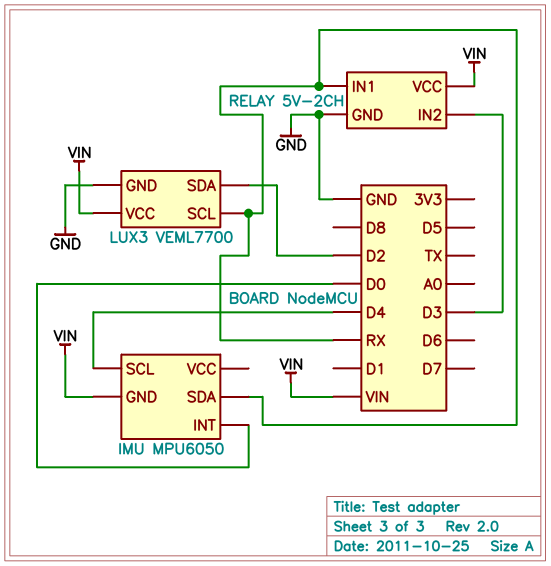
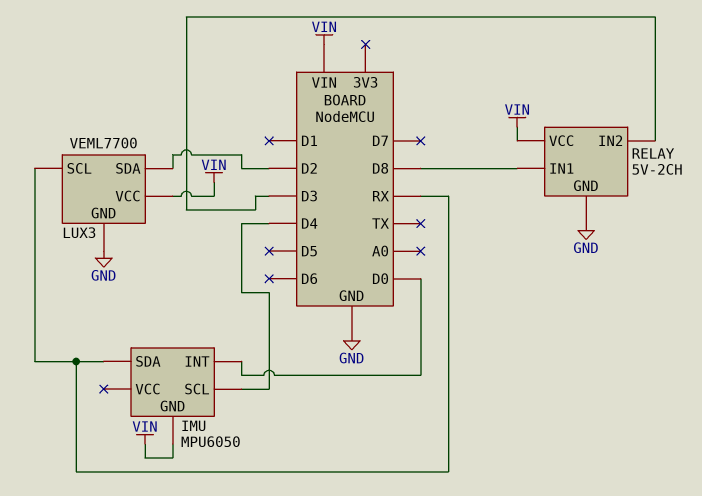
RELAY pin IN1: RX -> D8

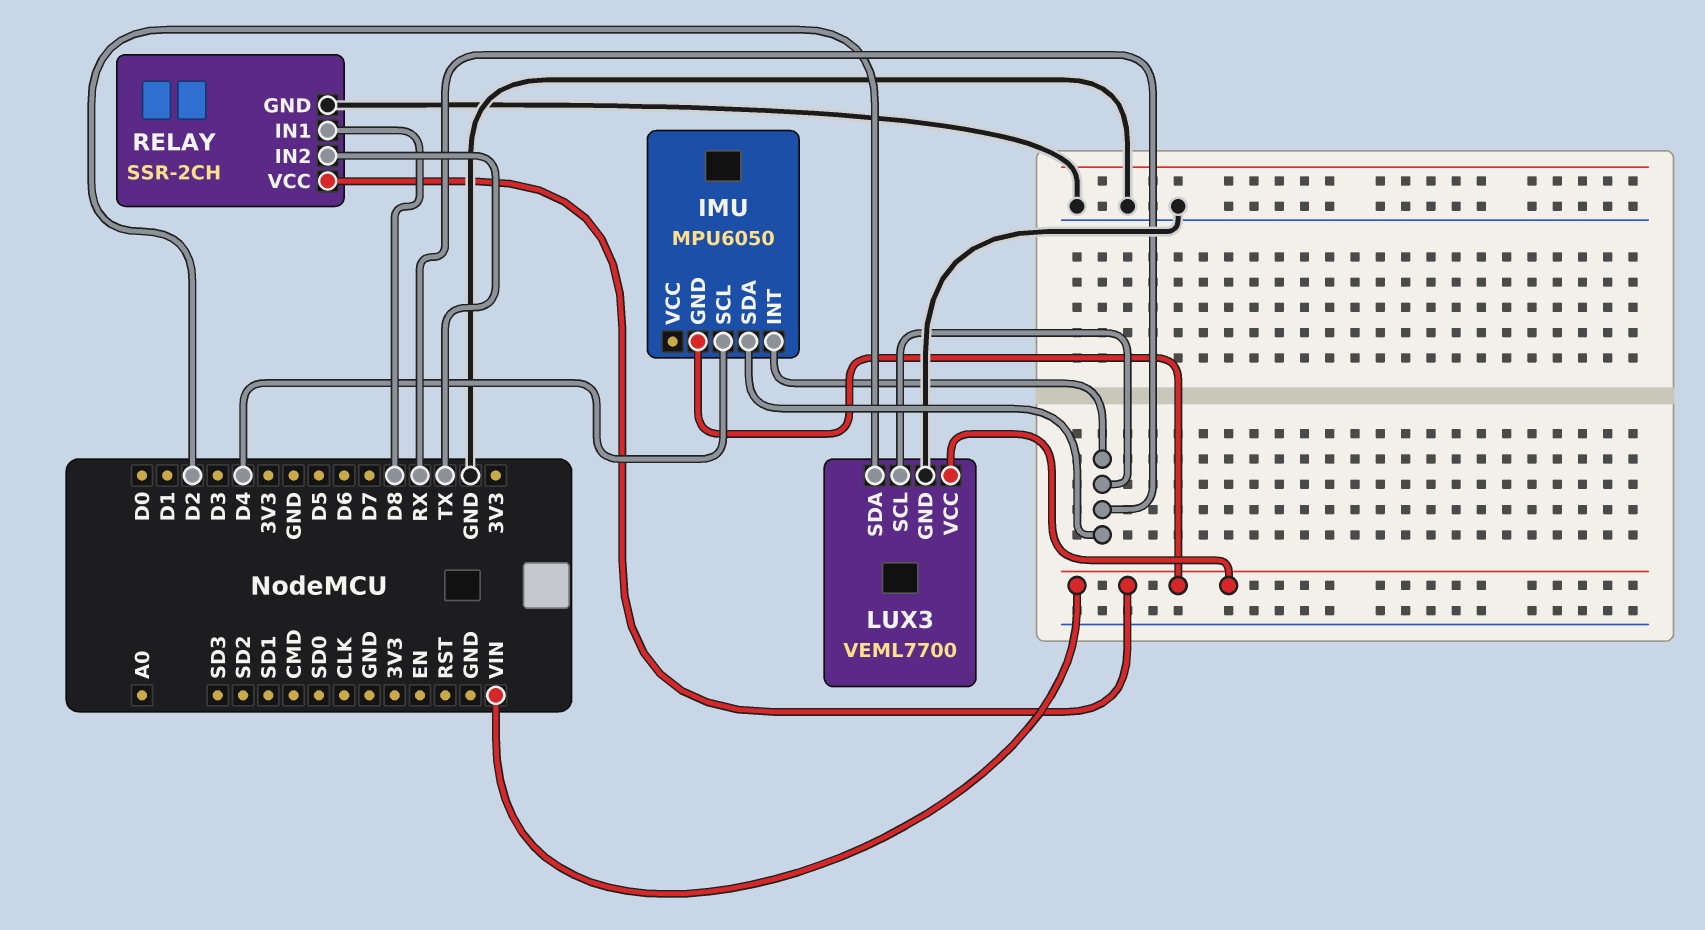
IMU pin INT: D0 -> RX
RELAY: 5V-2CH -> SSR-2CH
RELAY pin IN2: D3 -> TX

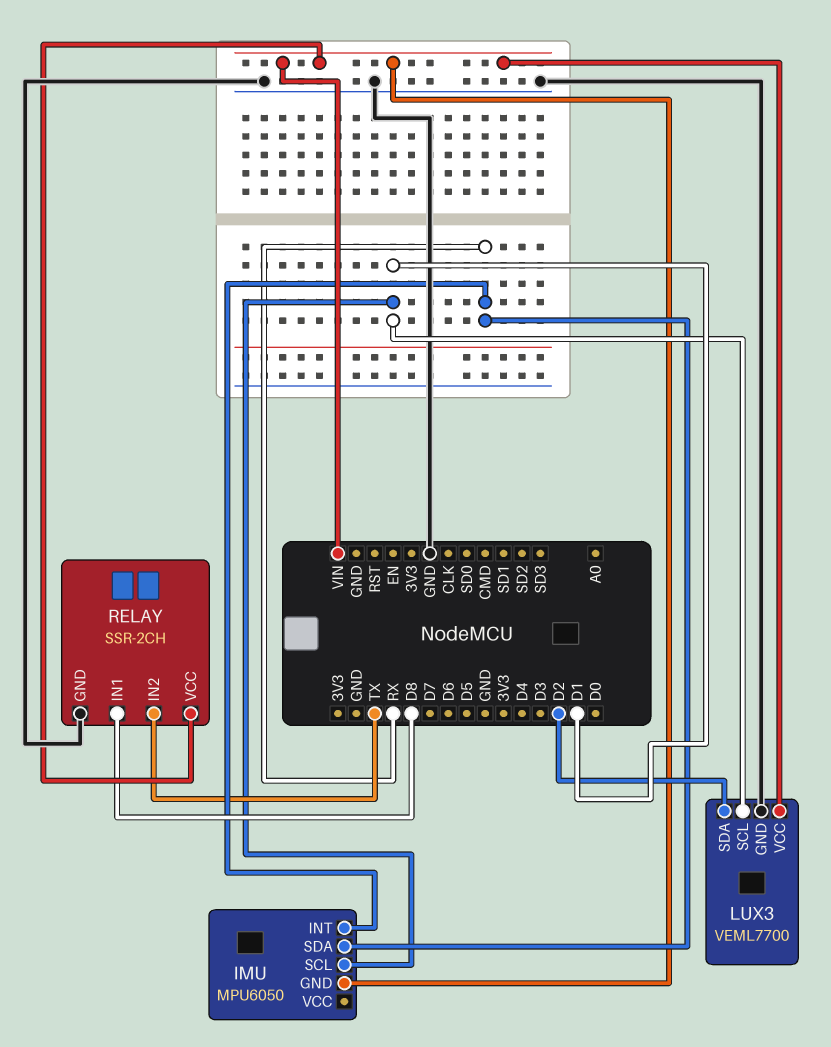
IMU pin SCL: D4 -> D1
LUX3 pin SCL: RX -> D1

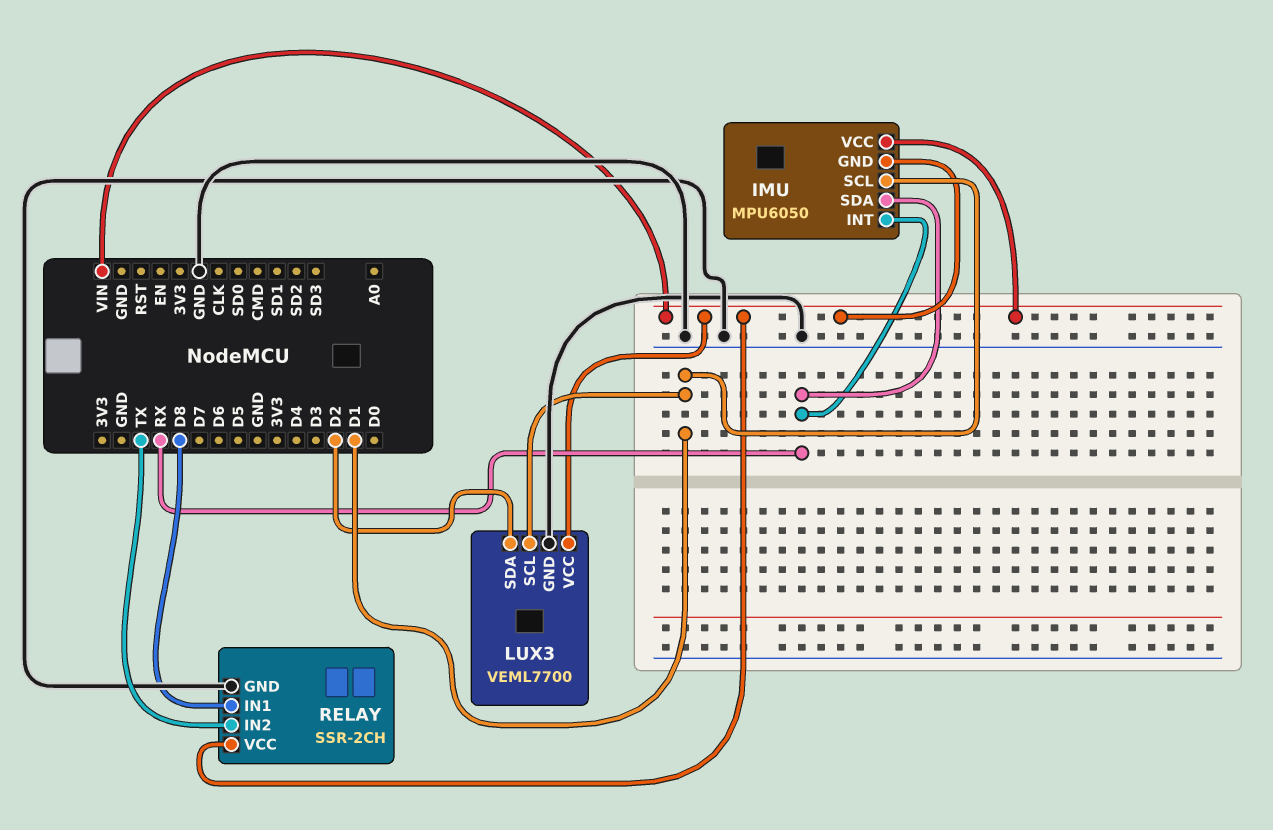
IMU pin VCC: none -> VIN

